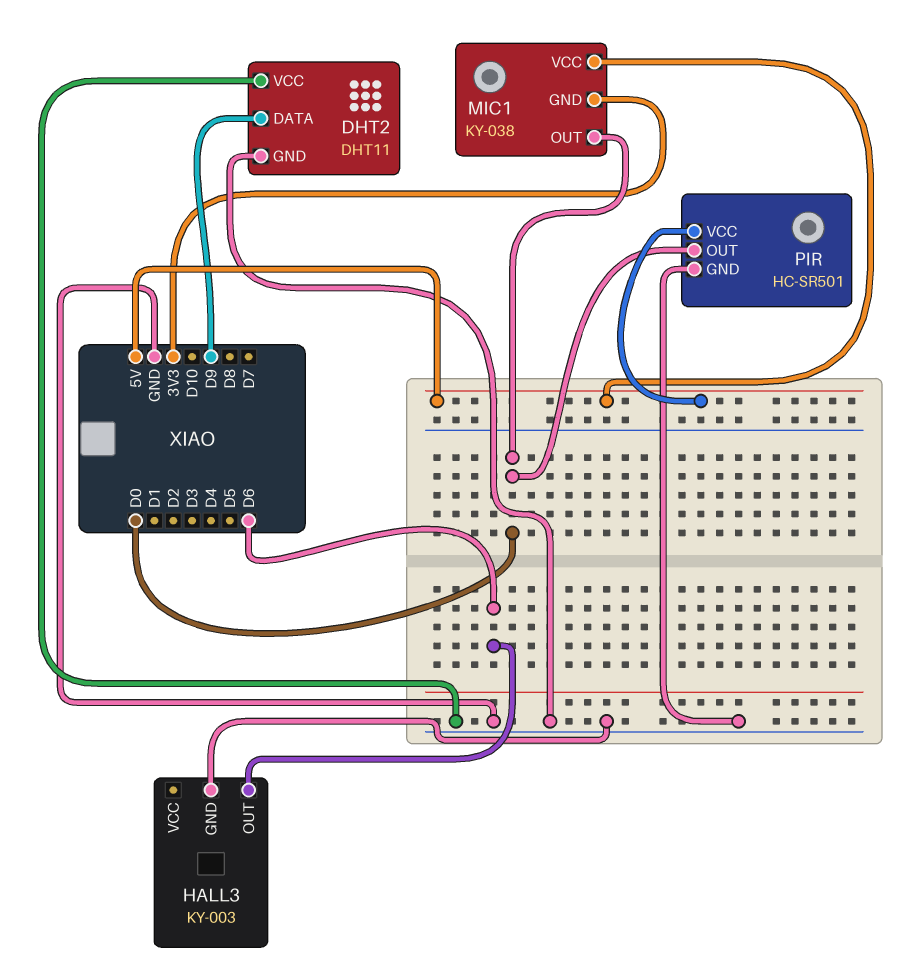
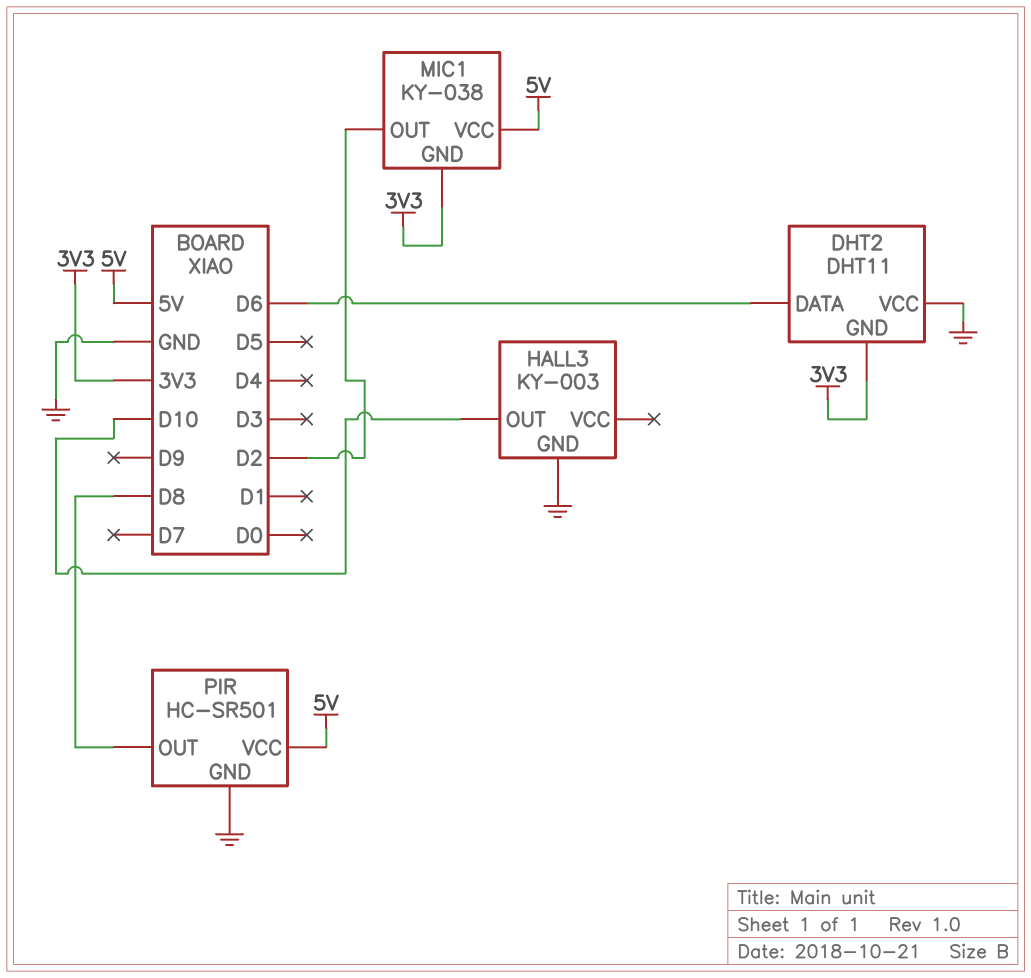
DHT2 pin DATA: D9 -> D6
DHT2 pin GND: GND -> 3V3
HALL3 pin OUT: D6 -> D10
MIC1 pin OUT: D0 -> D2
PIR pin OUT: D0 -> D8

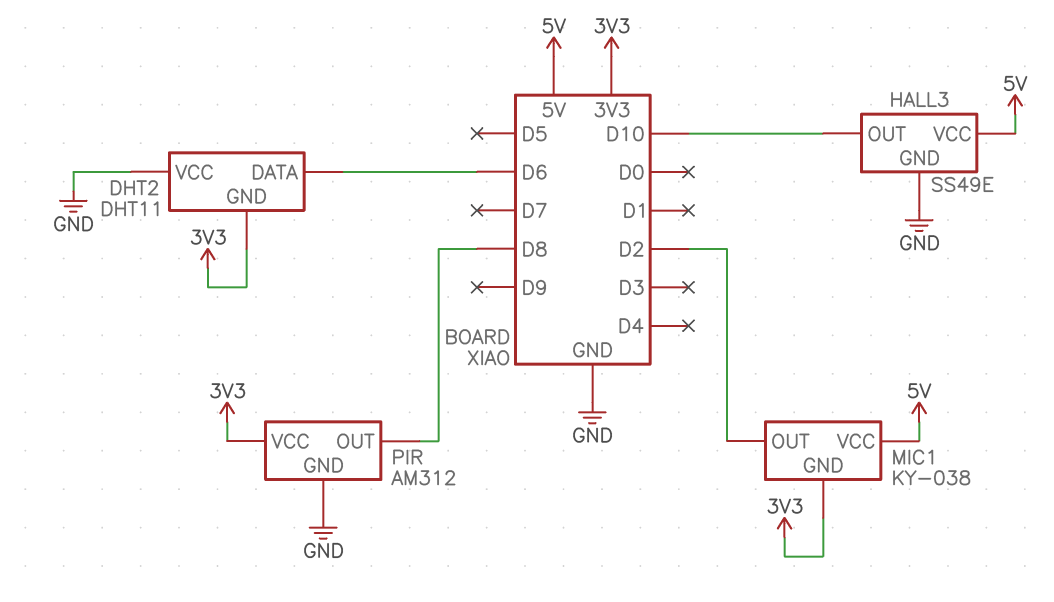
HALL3: KY-003 -> SS49E
HALL3 pin VCC: none -> 5V
PIR: HC-SR501 -> AM312
PIR pin VCC: 5V -> 3V3

